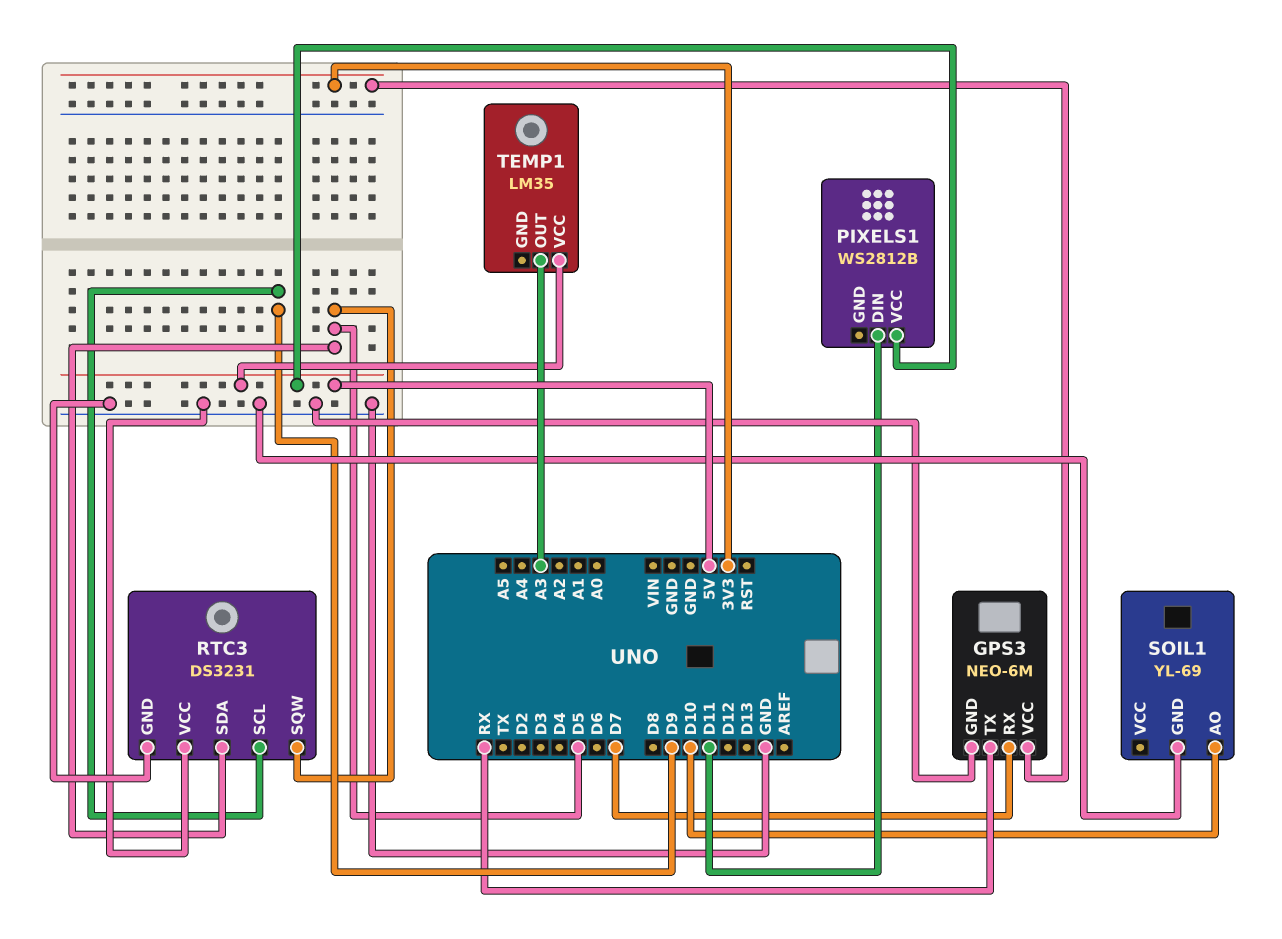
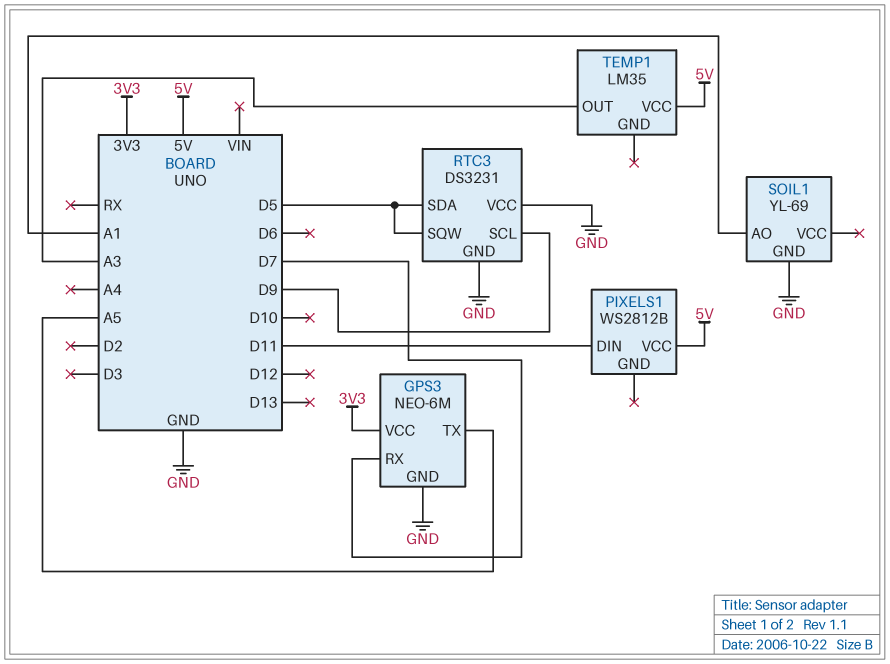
GPS3 pin TX: RX -> A5
SOIL1 pin AO: D10 -> A1

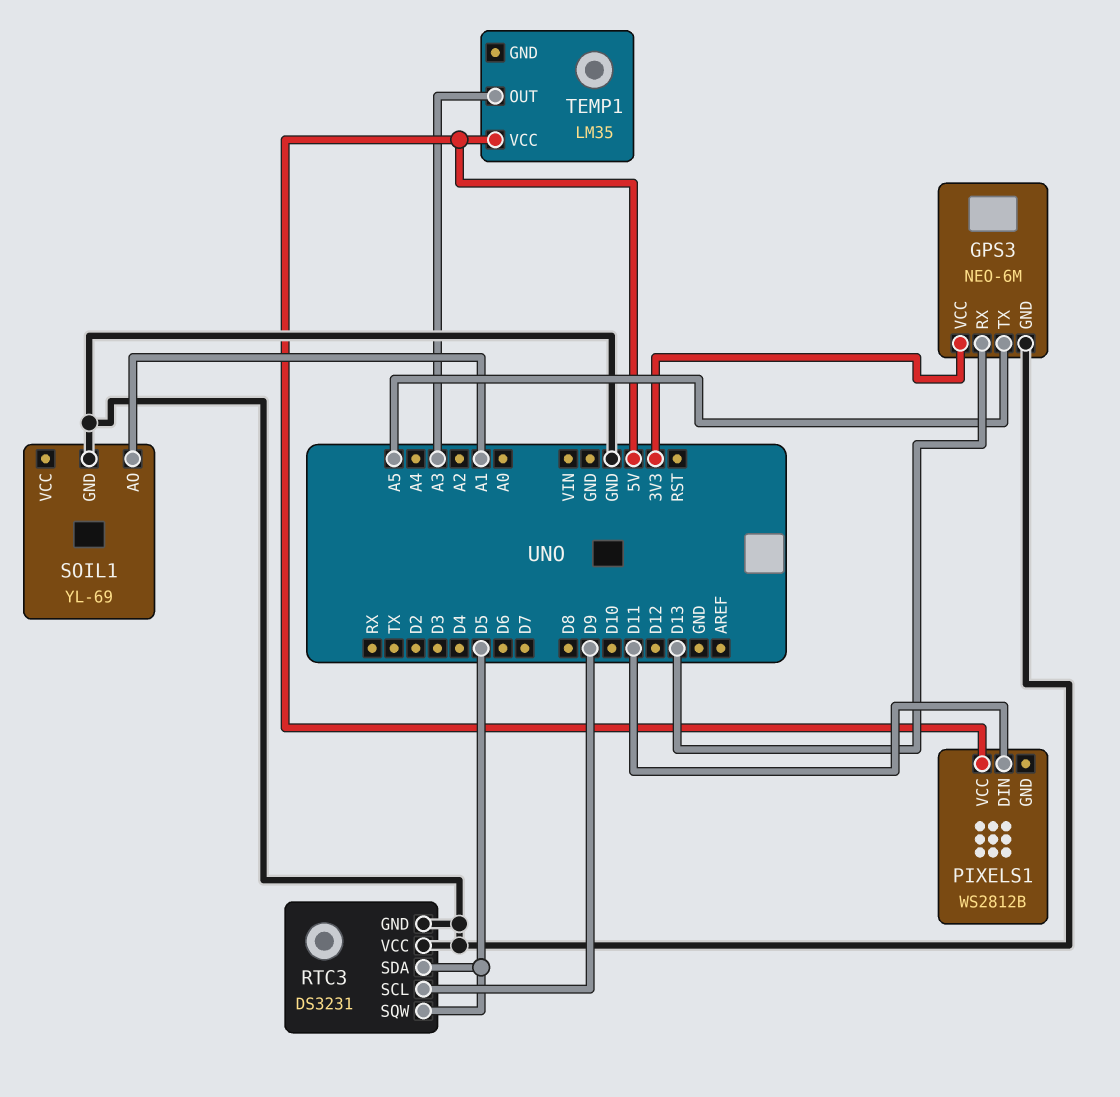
GPS3 pin RX: D7 -> D13

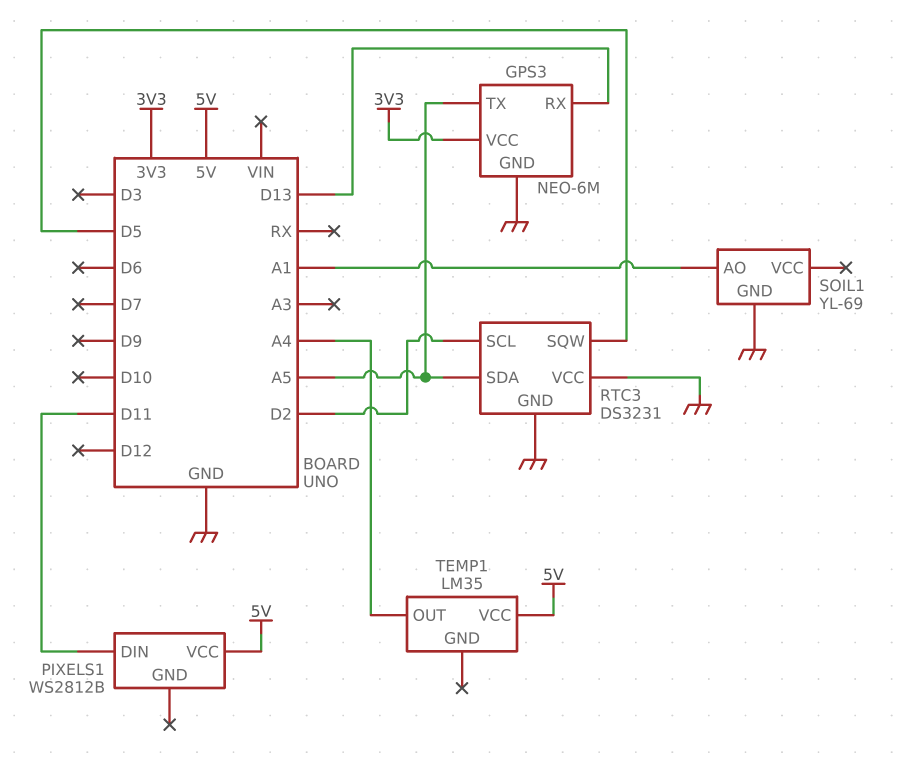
RTC3 pin SCL: D9 -> D2
RTC3 pin SDA: D5 -> A5
TEMP1 pin OUT: A3 -> A4

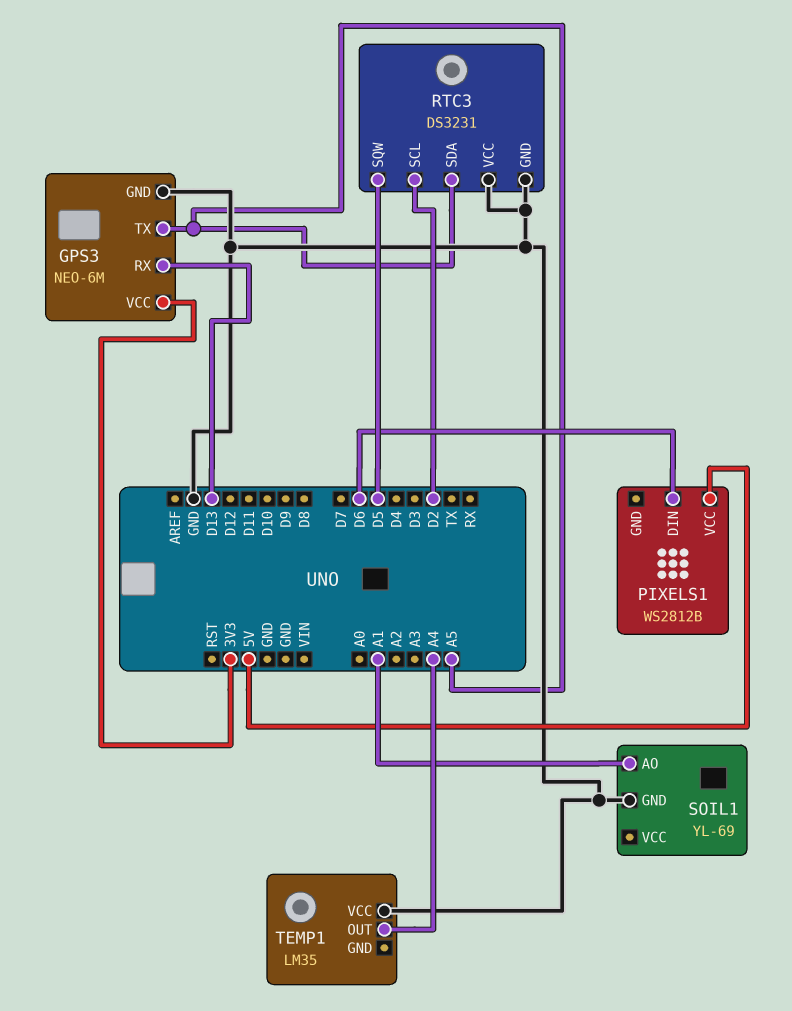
PIXELS1 pin DIN: D11 -> D6
TEMP1 pin VCC: 5V -> GND

